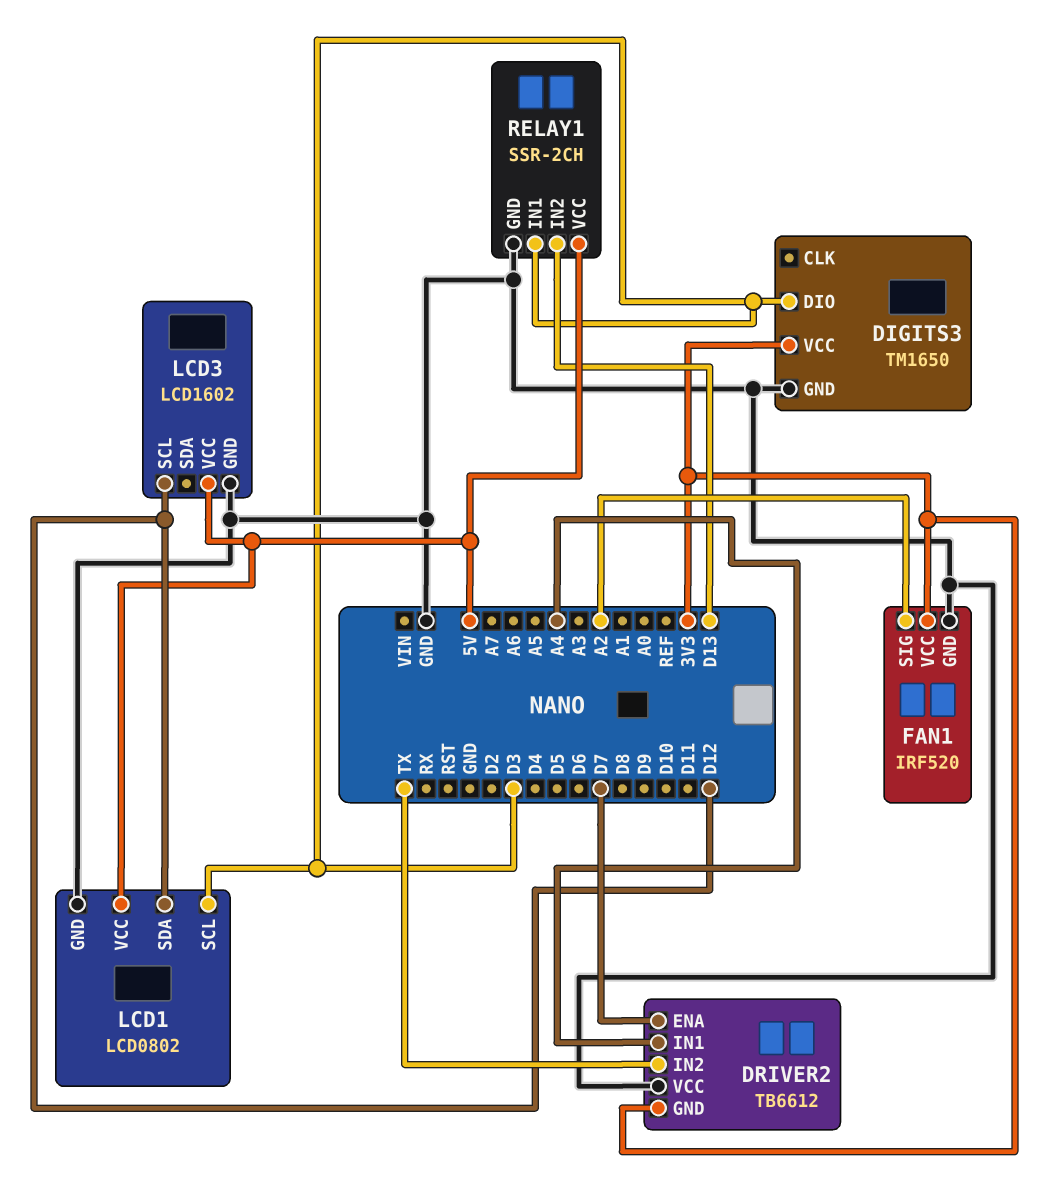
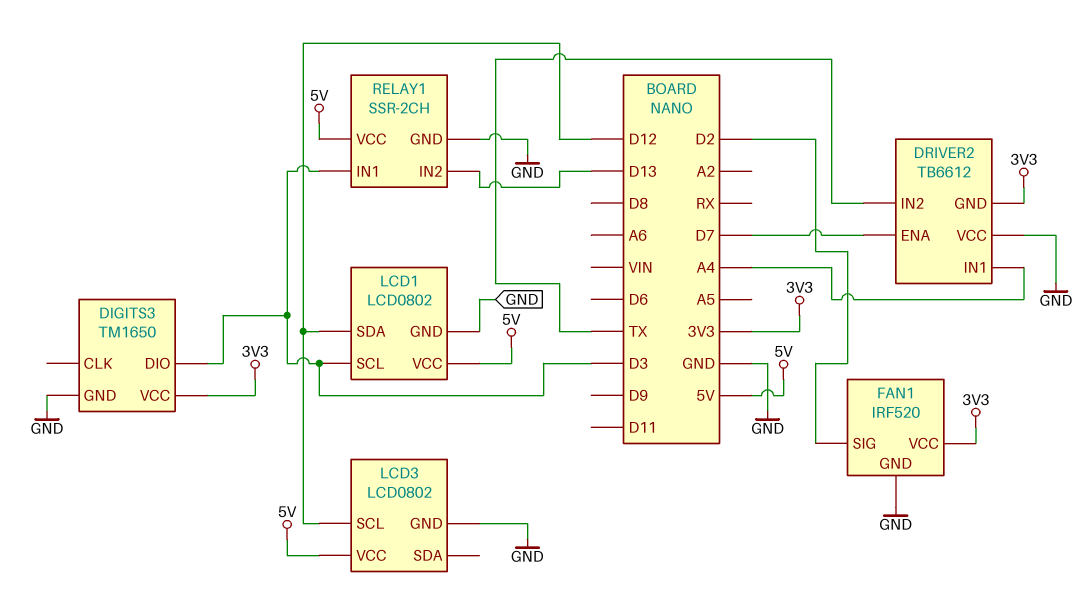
FAN1 pin SIG: A2 -> D2
LCD3: LCD1602 -> LCD0802

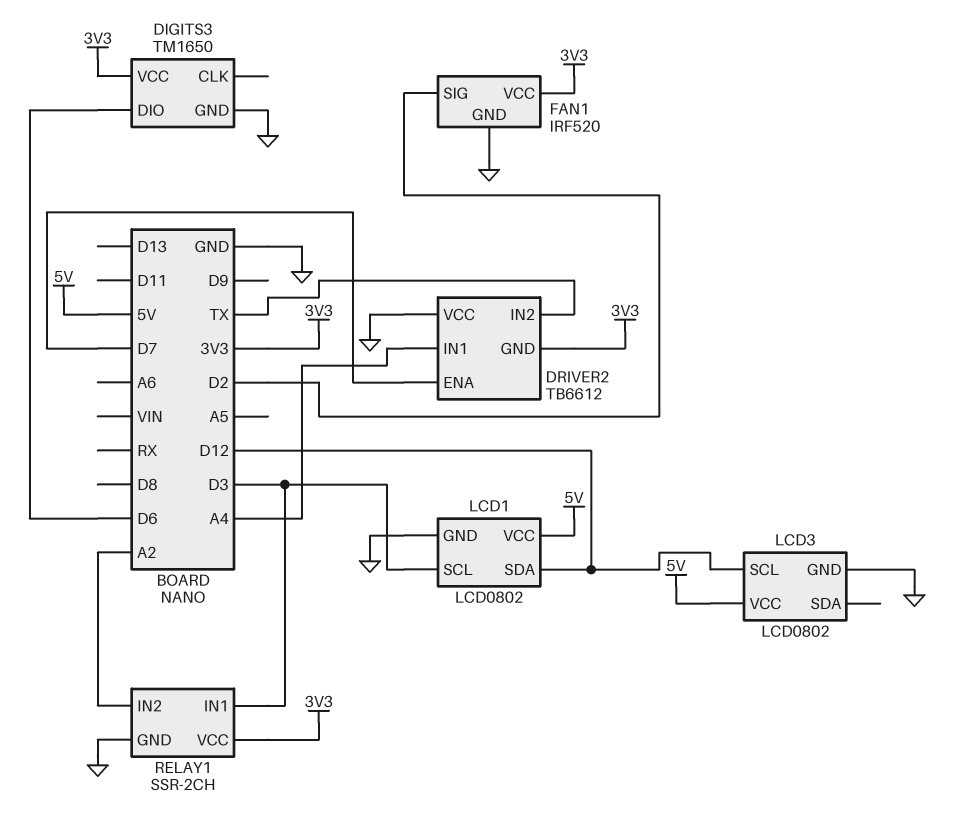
DIGITS3 pin DIO: D3 -> D6
RELAY1 pin IN2: D13 -> A2
RELAY1 pin VCC: 5V -> 3V3

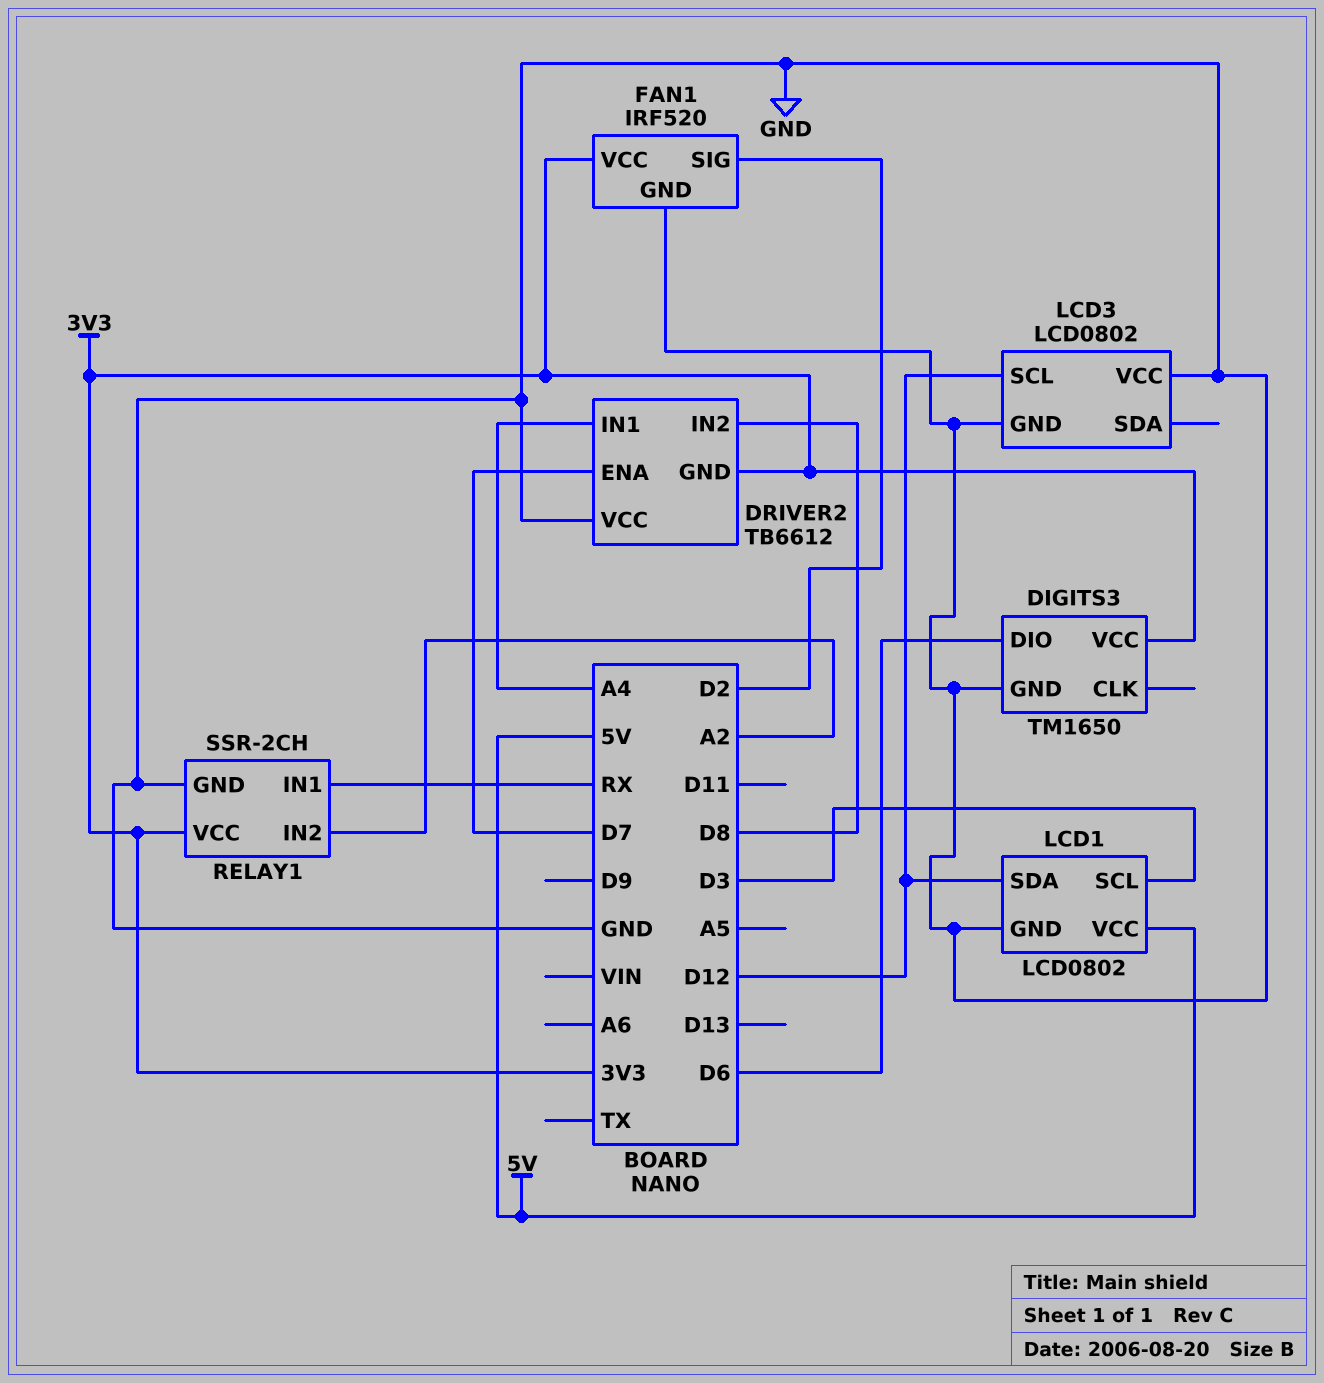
DRIVER2 pin IN2: TX -> D8
LCD3 pin VCC: 5V -> GND
RELAY1 pin IN1: D3 -> RX

